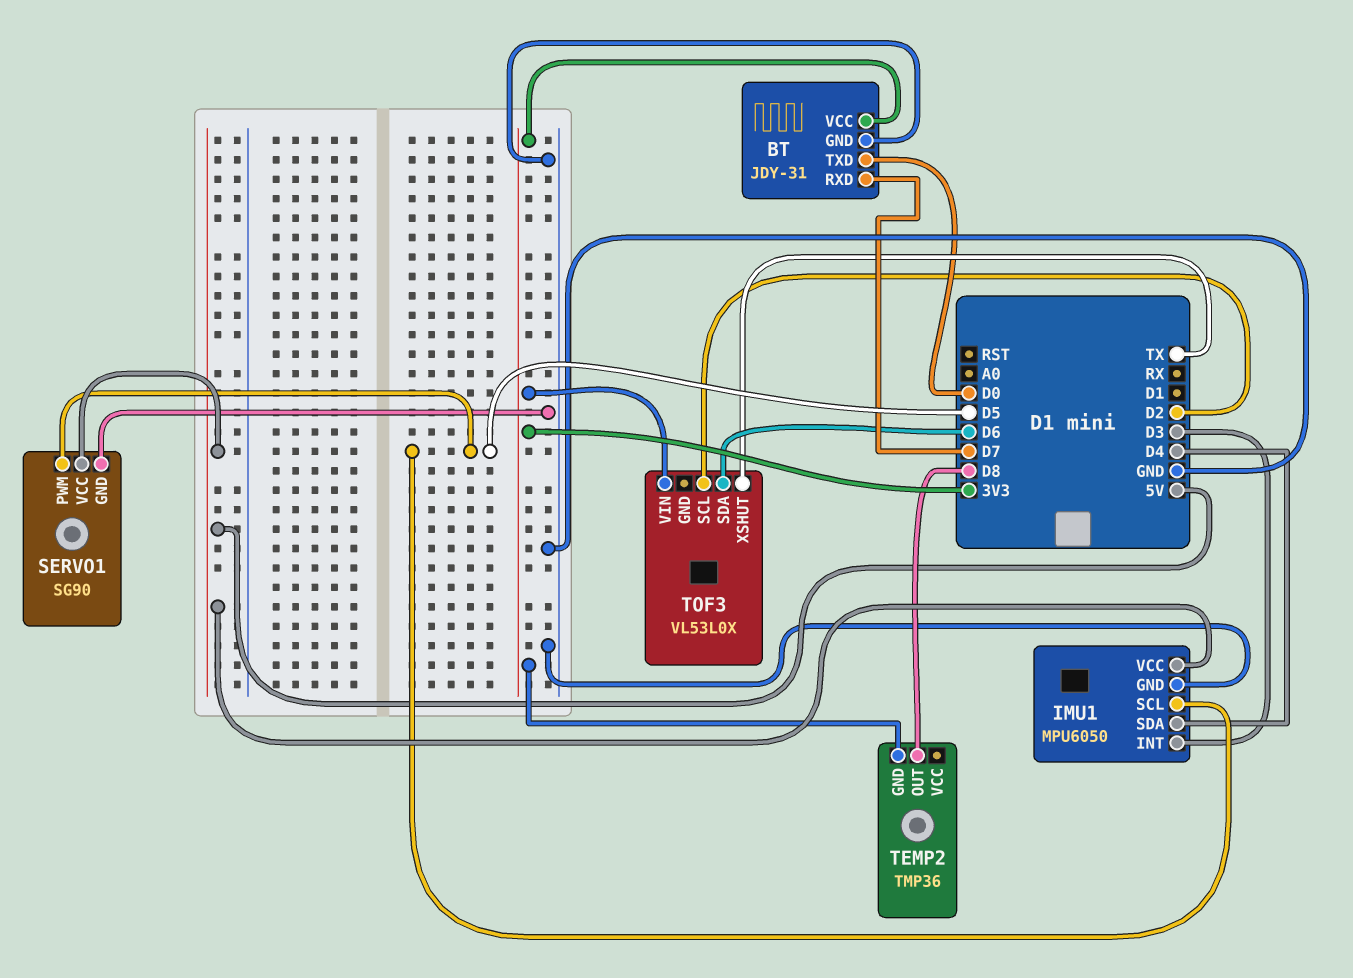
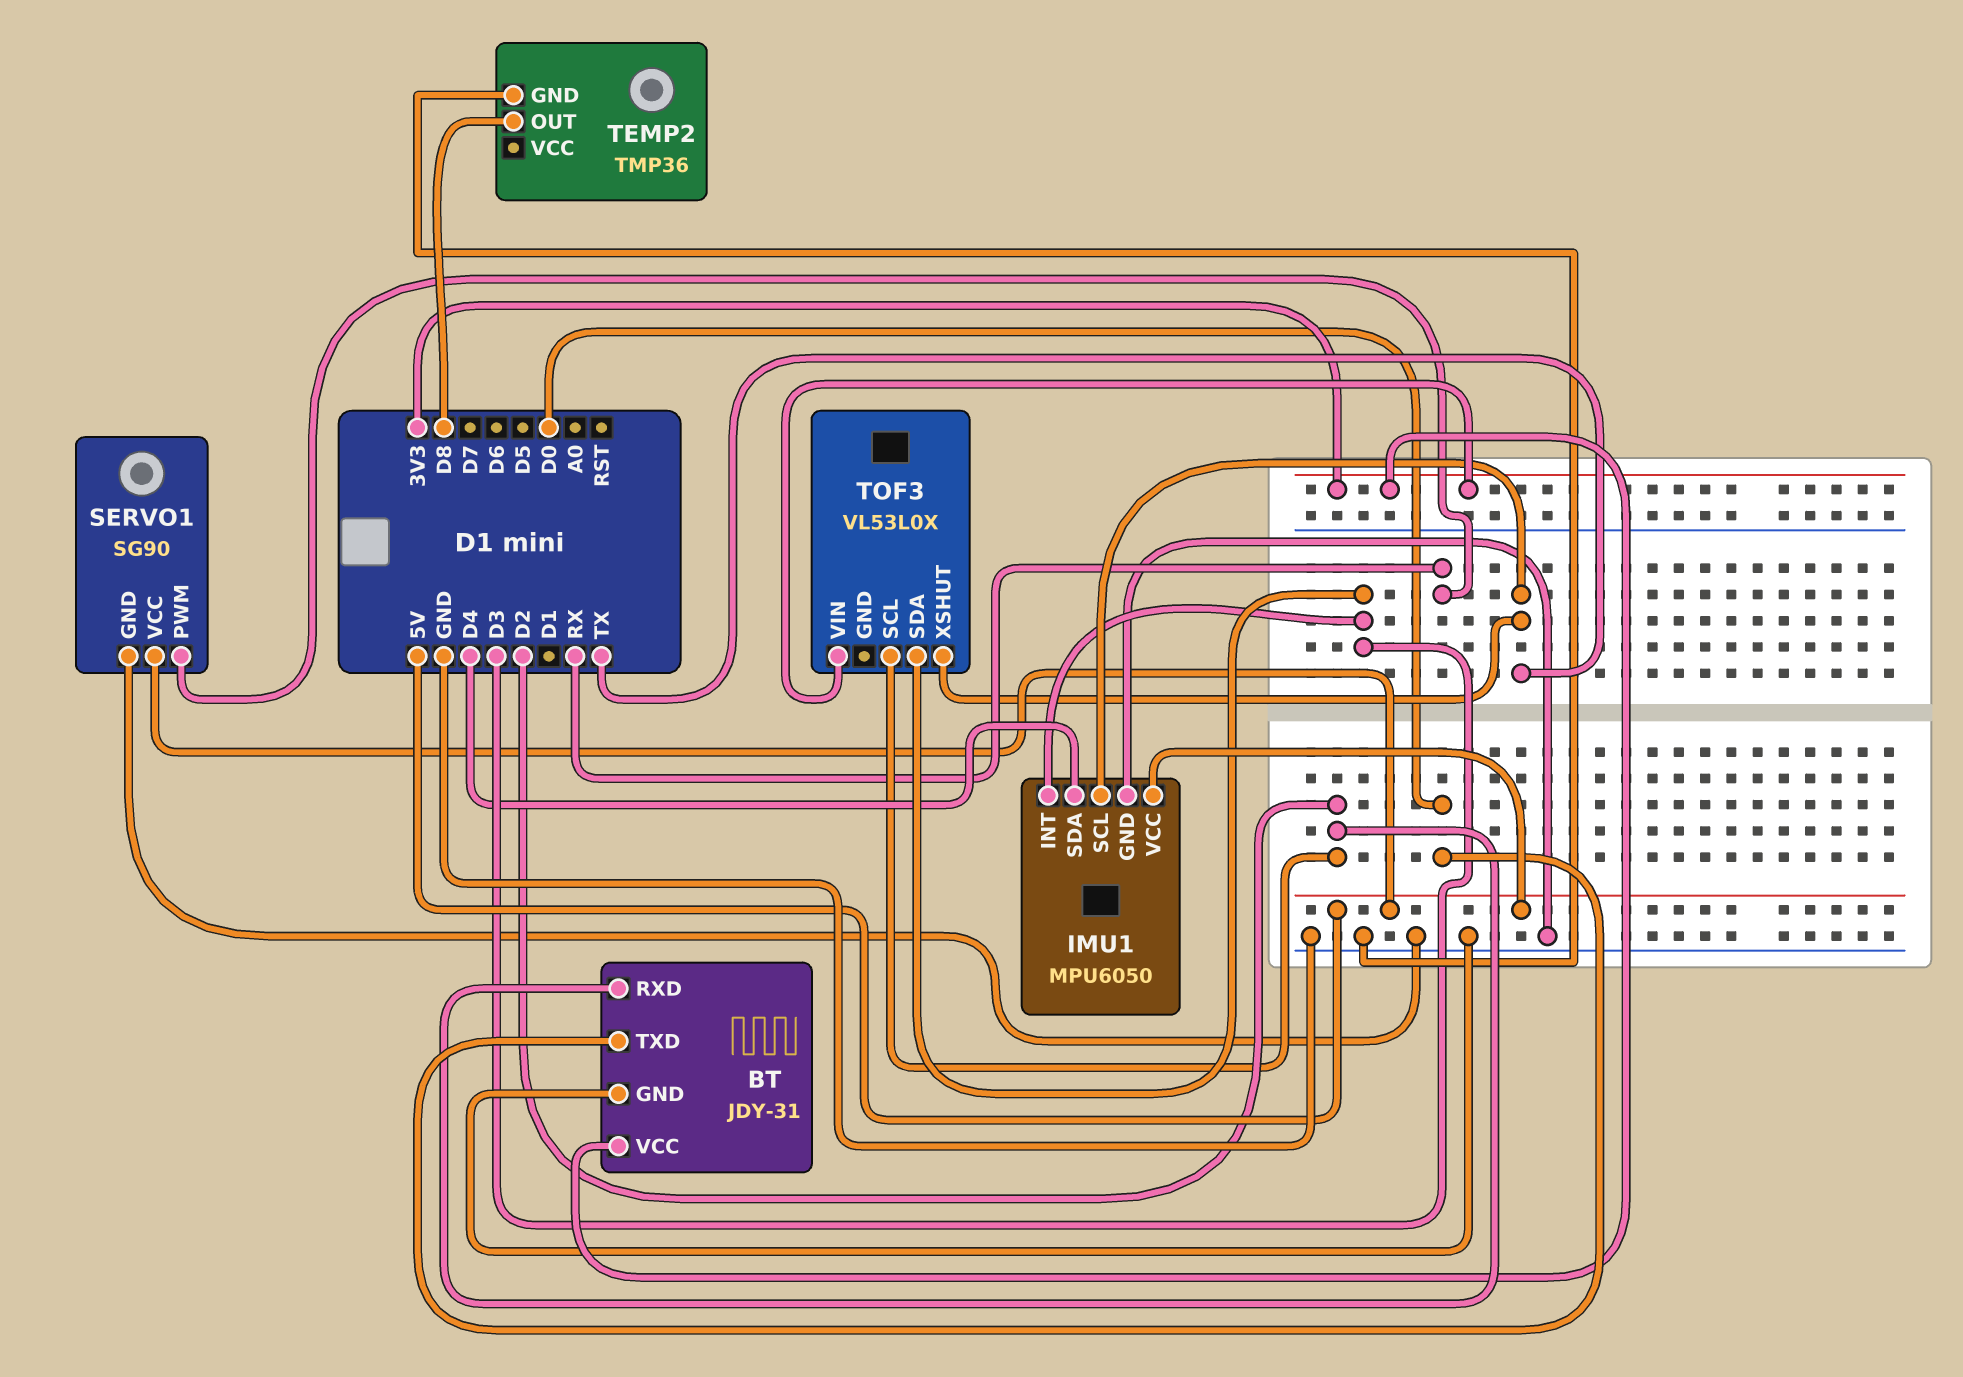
BT pin RXD: D7 -> D2
IMU1 pin SCL: D5 -> TX
SERVO1 pin PWM: D5 -> RX
TEMP2 pin GND: 3V3 -> GND
TOF3 pin SDA: D6 -> D3

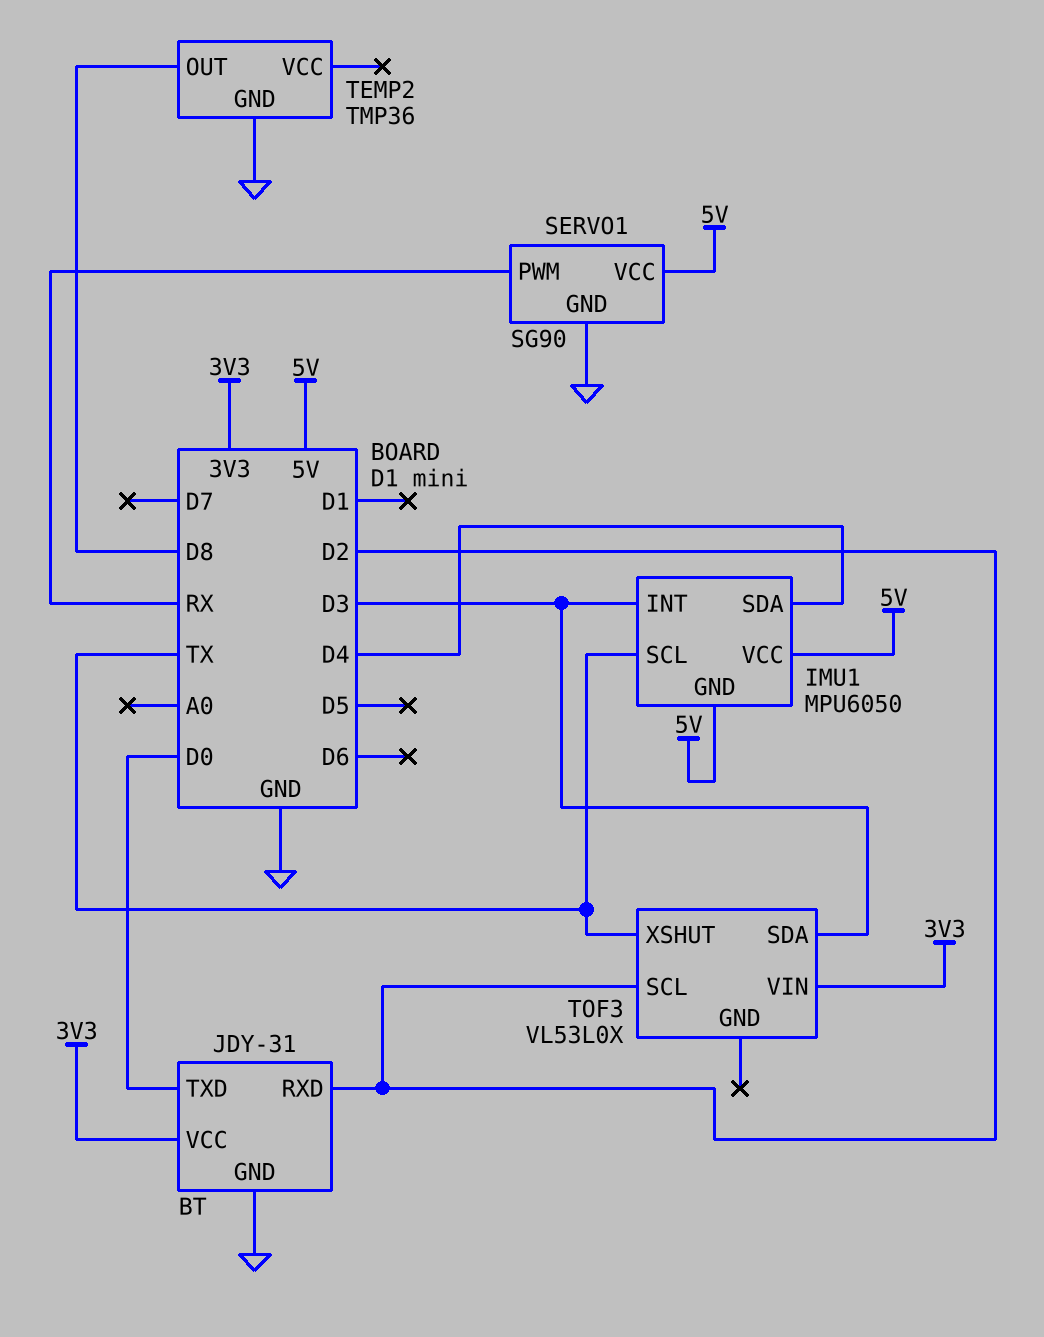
IMU1 pin GND: GND -> 5V

